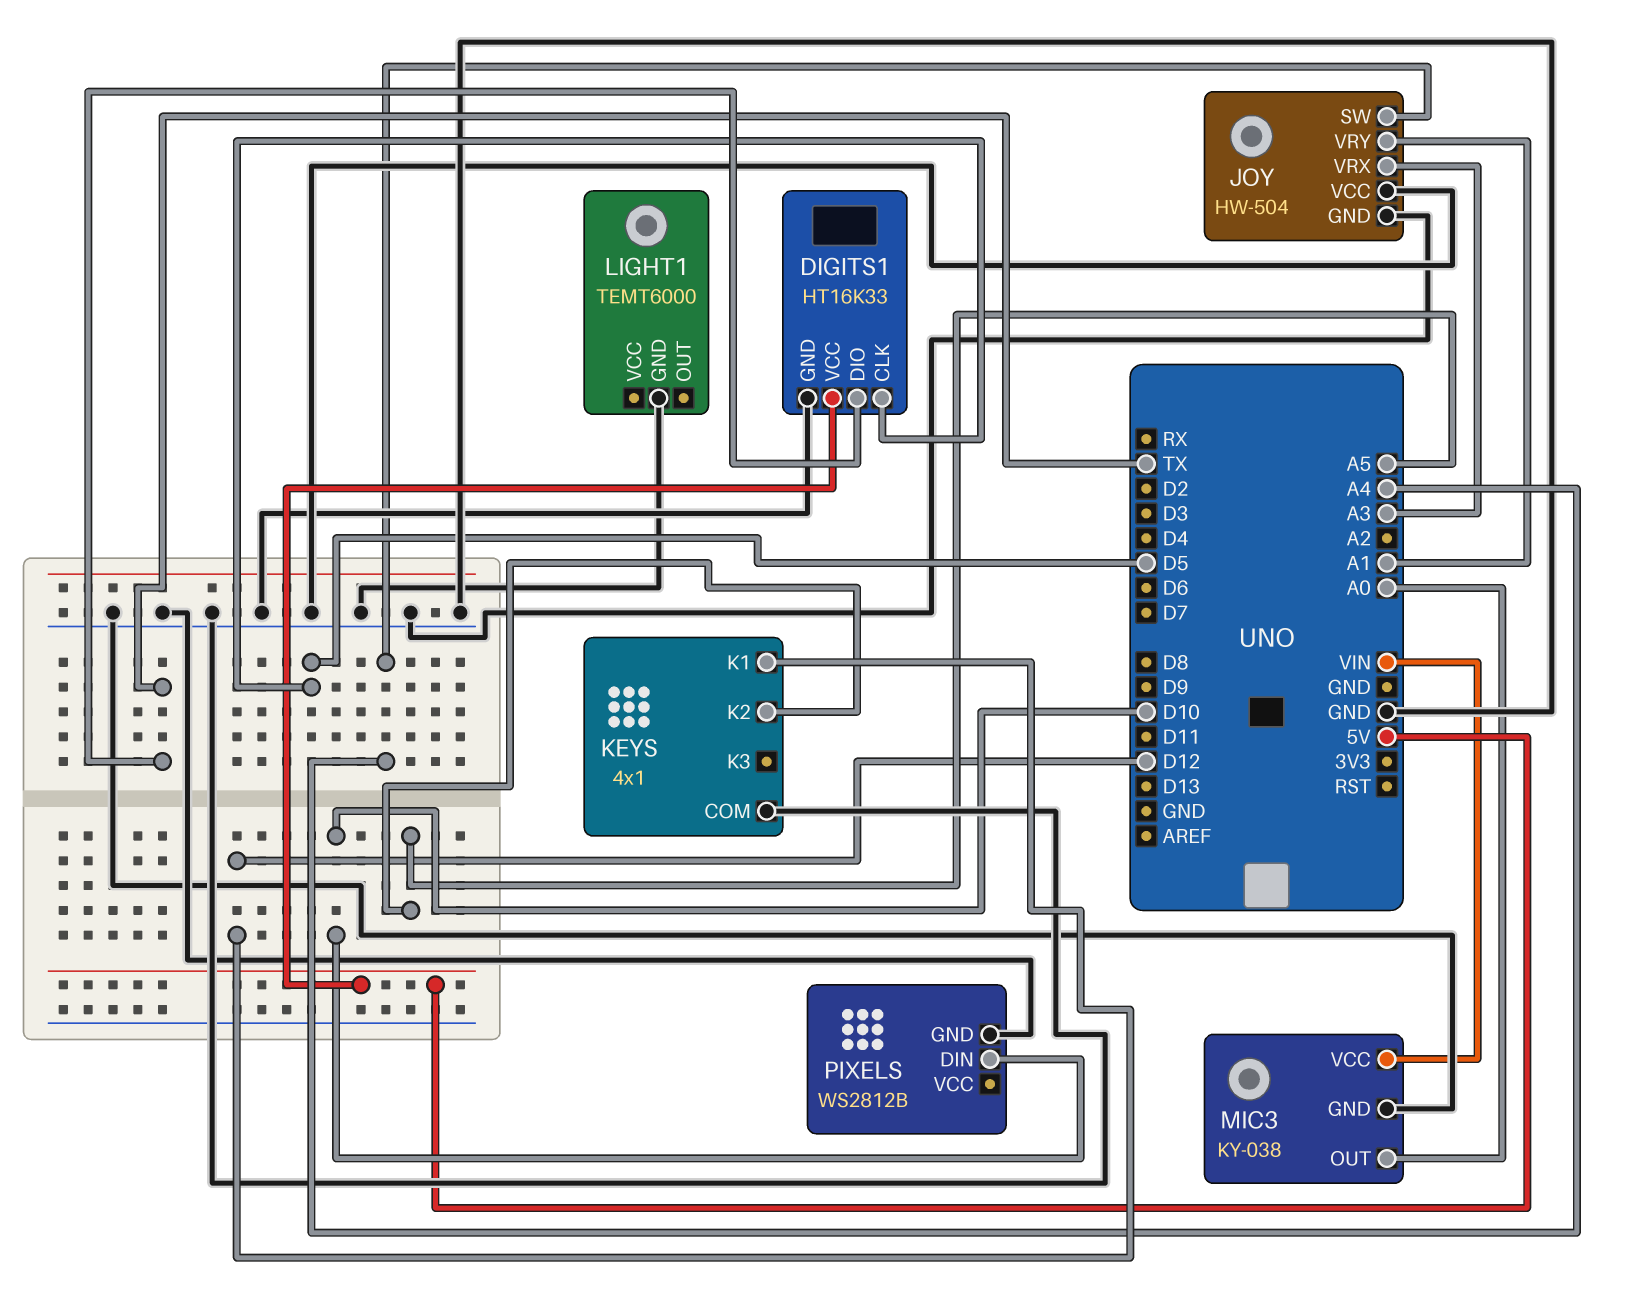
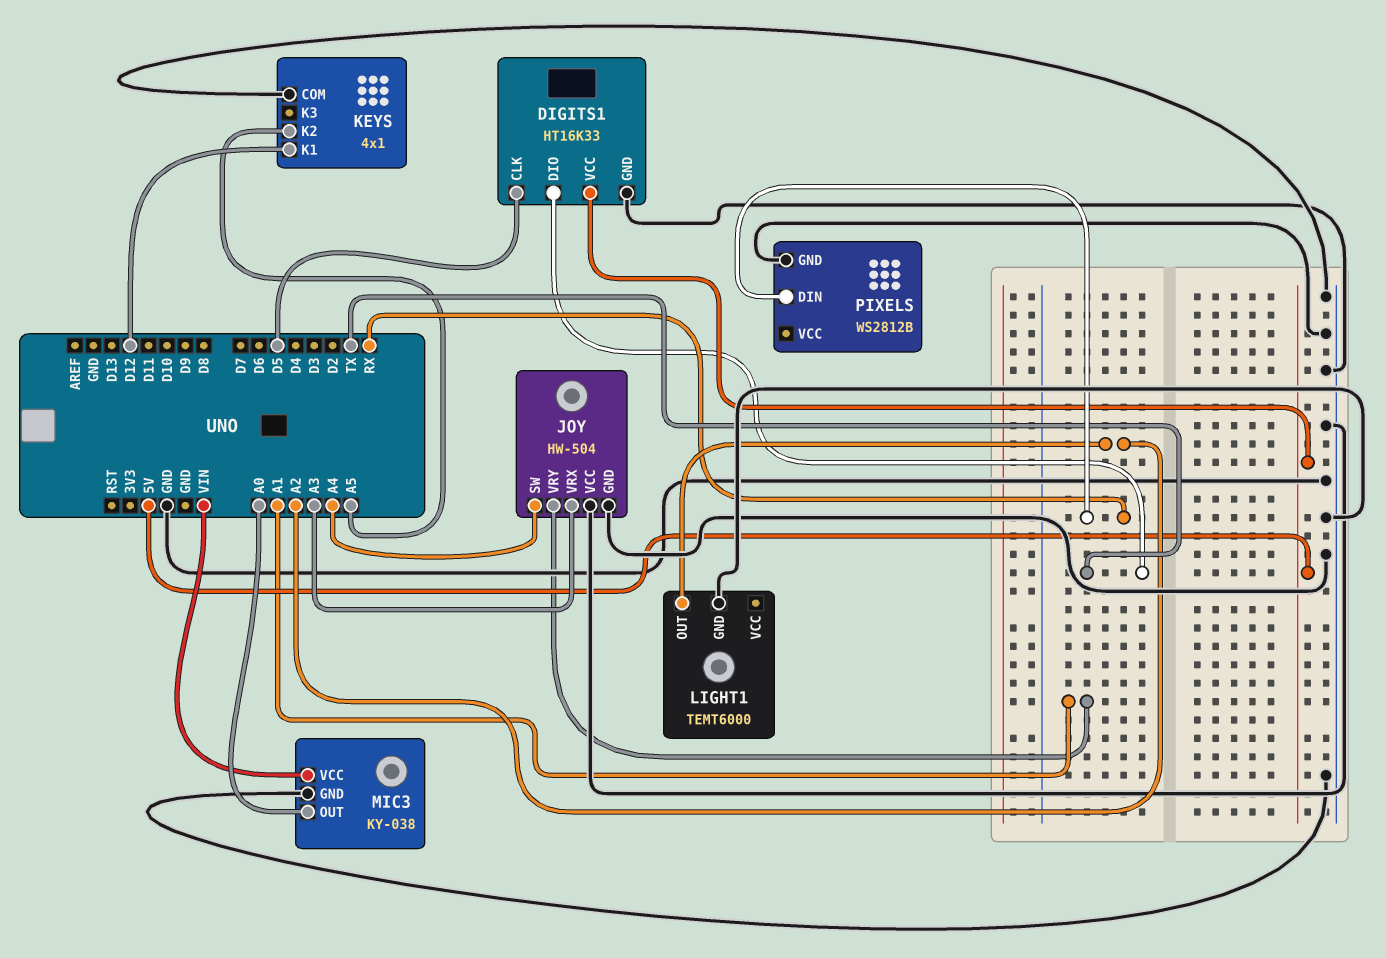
LIGHT1 pin OUT: none -> A2
PIXELS pin DIN: D10 -> RX

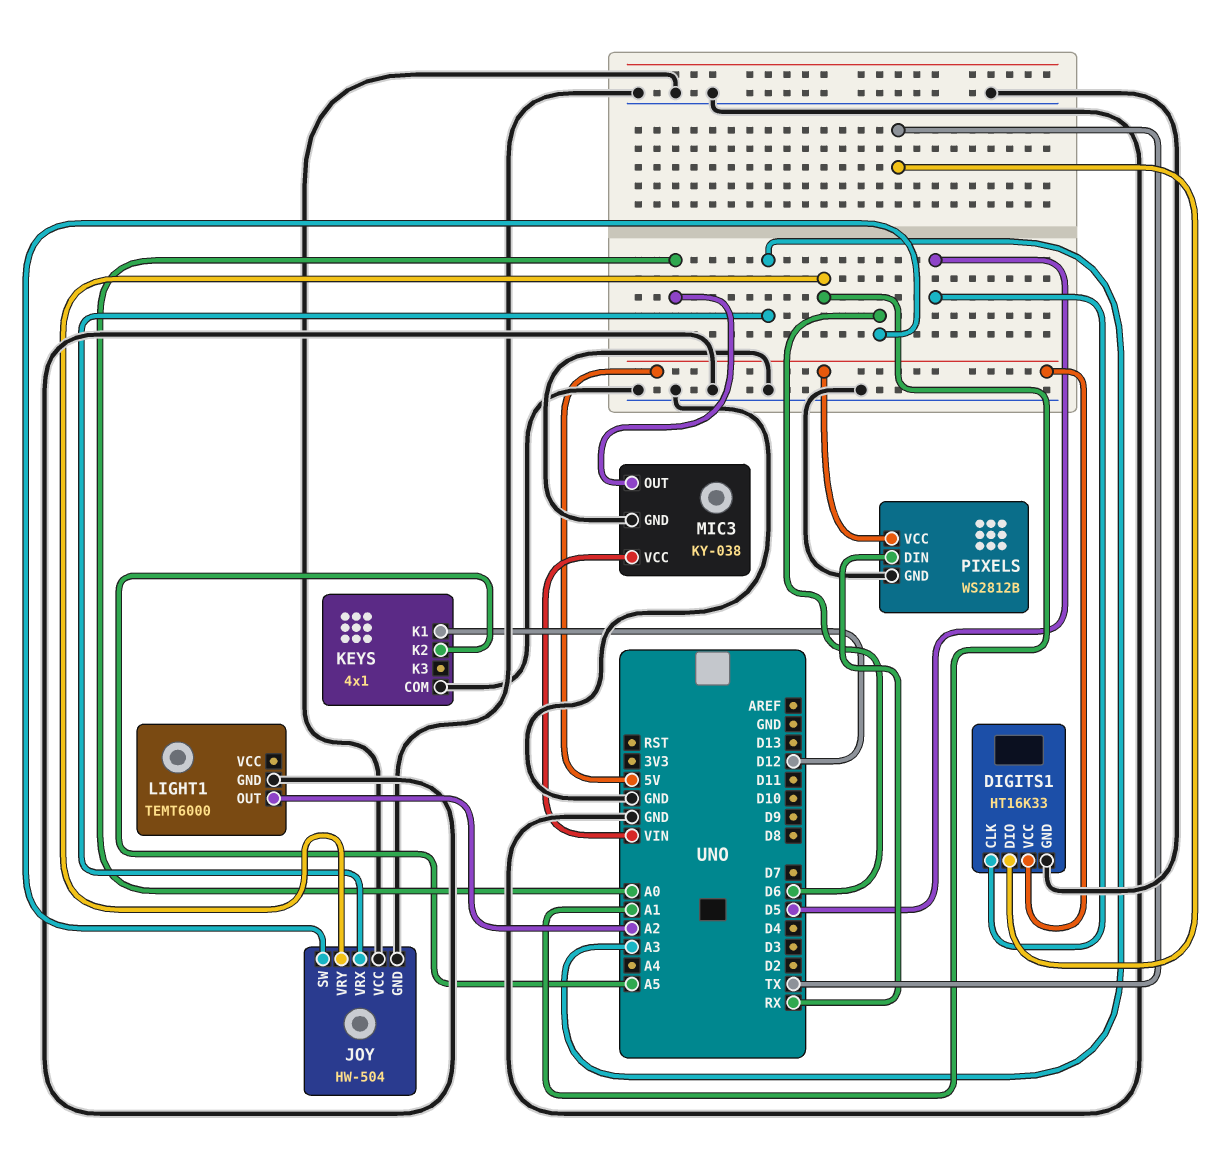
JOY pin SW: A4 -> D6
PIXELS pin VCC: none -> 5V

